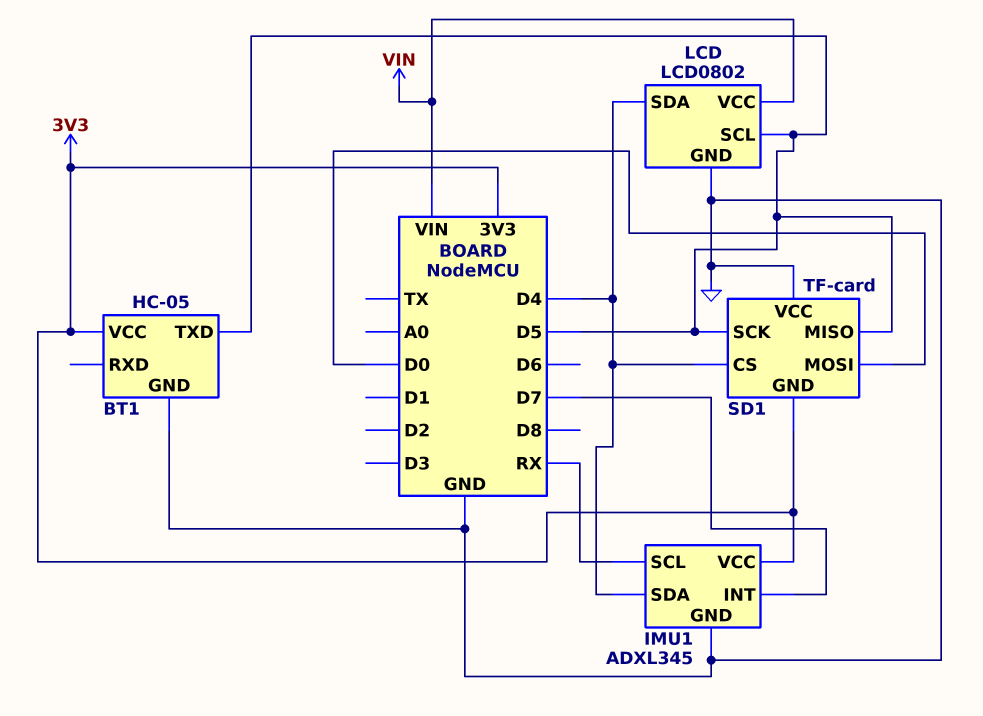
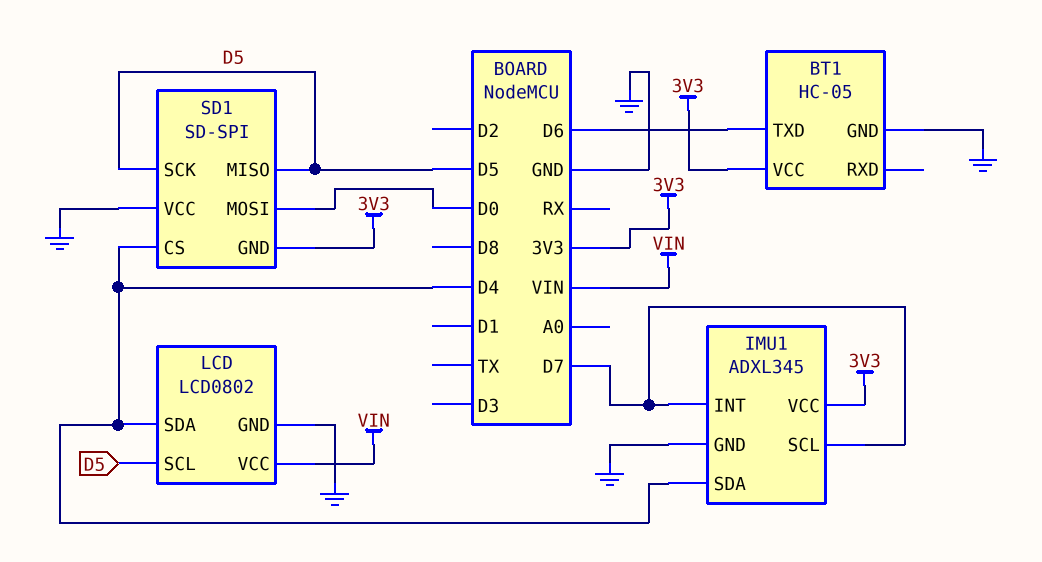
BT1 pin TXD: D5 -> D6
IMU1 pin SCL: RX -> D7
SD1: TF-card -> SD-SPI

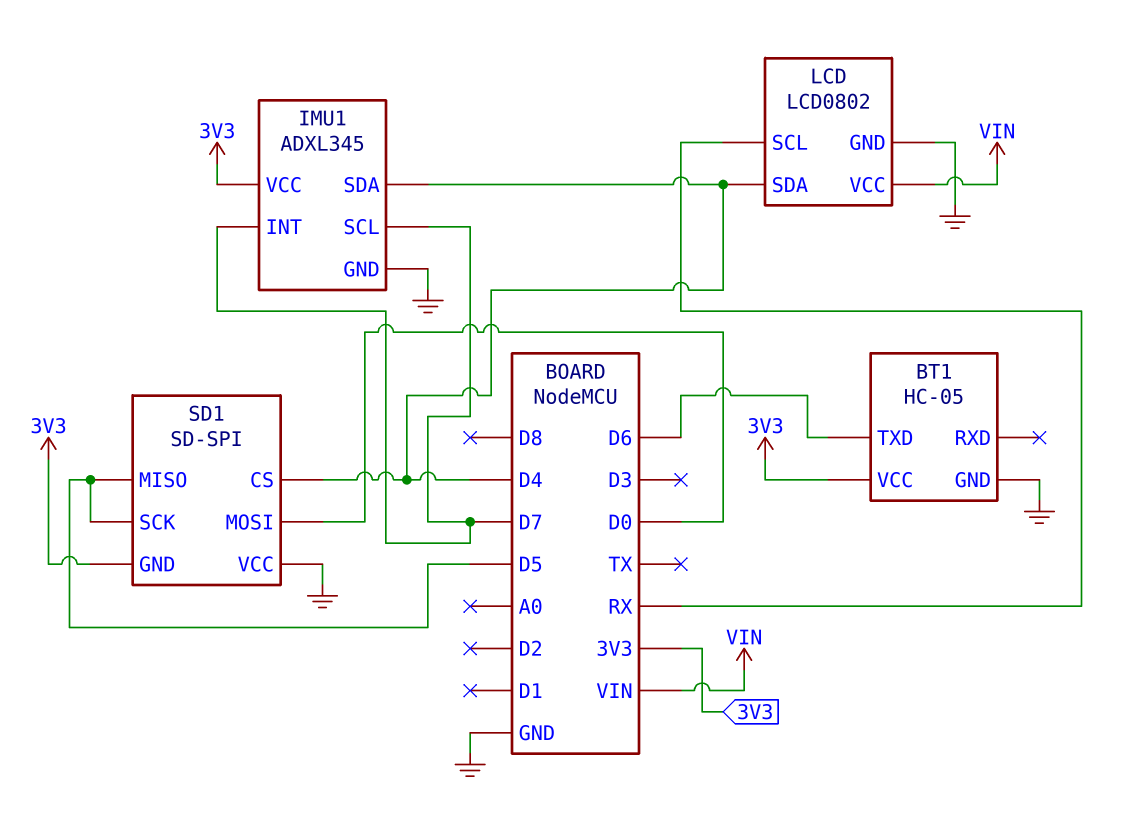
LCD pin SCL: D5 -> RX

